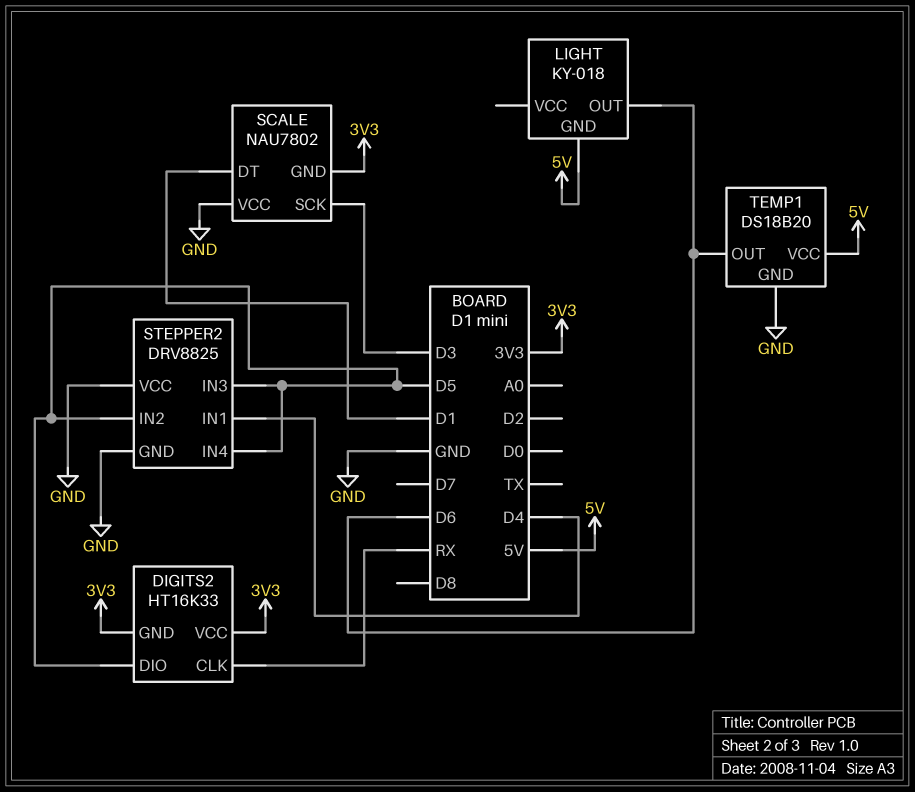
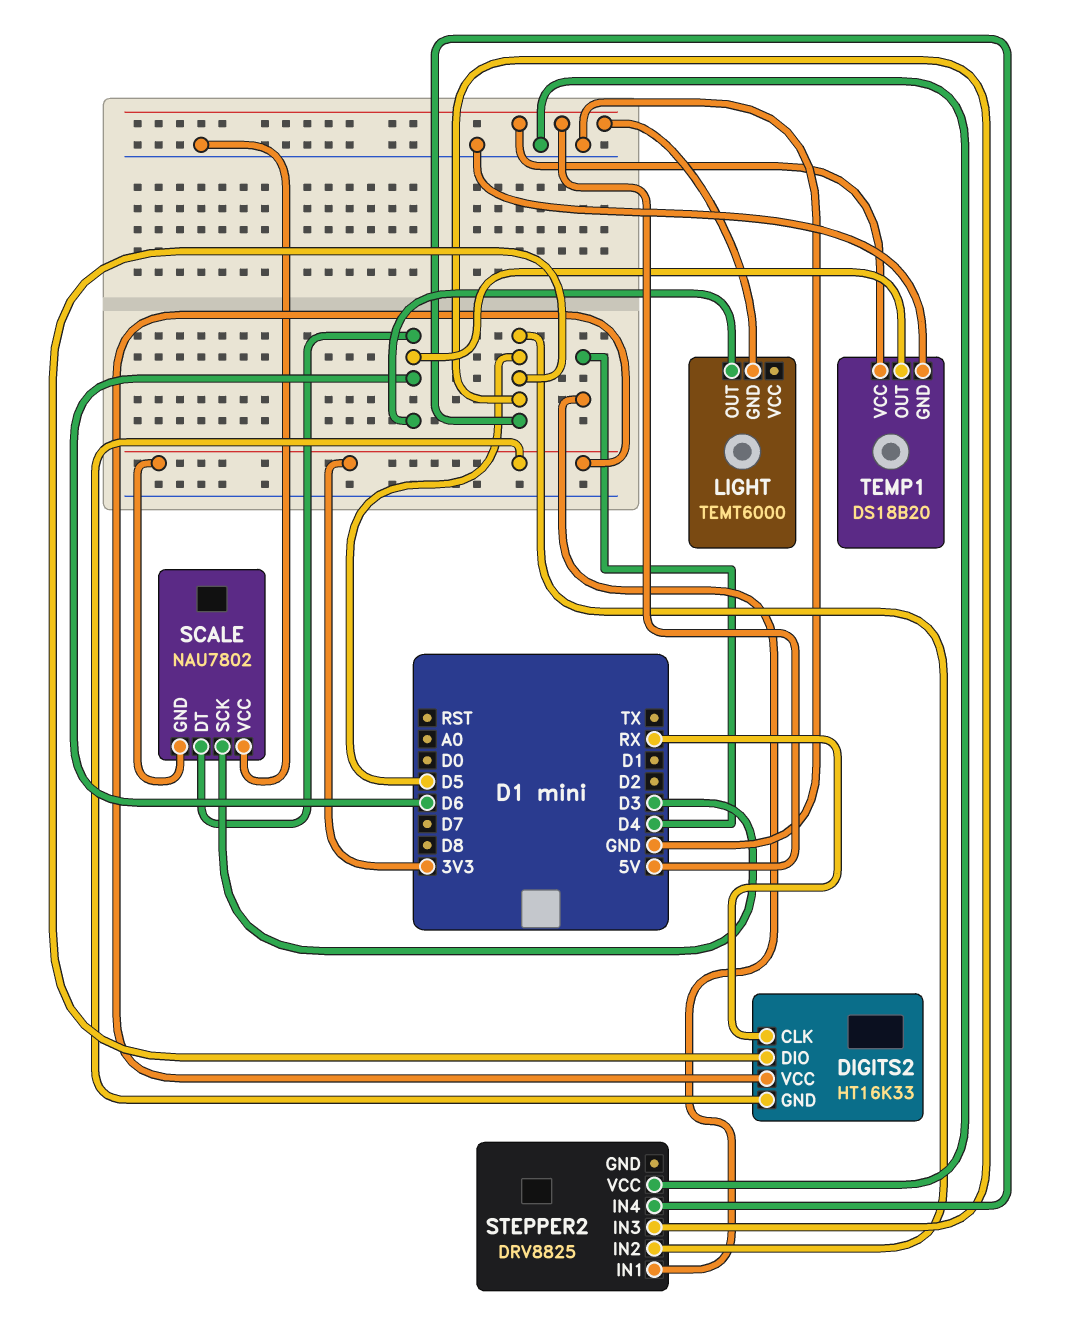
LIGHT: KY-018 -> TEMT6000
SCALE pin DT: D1 -> D6
STEPPER2 pin GND: GND -> none

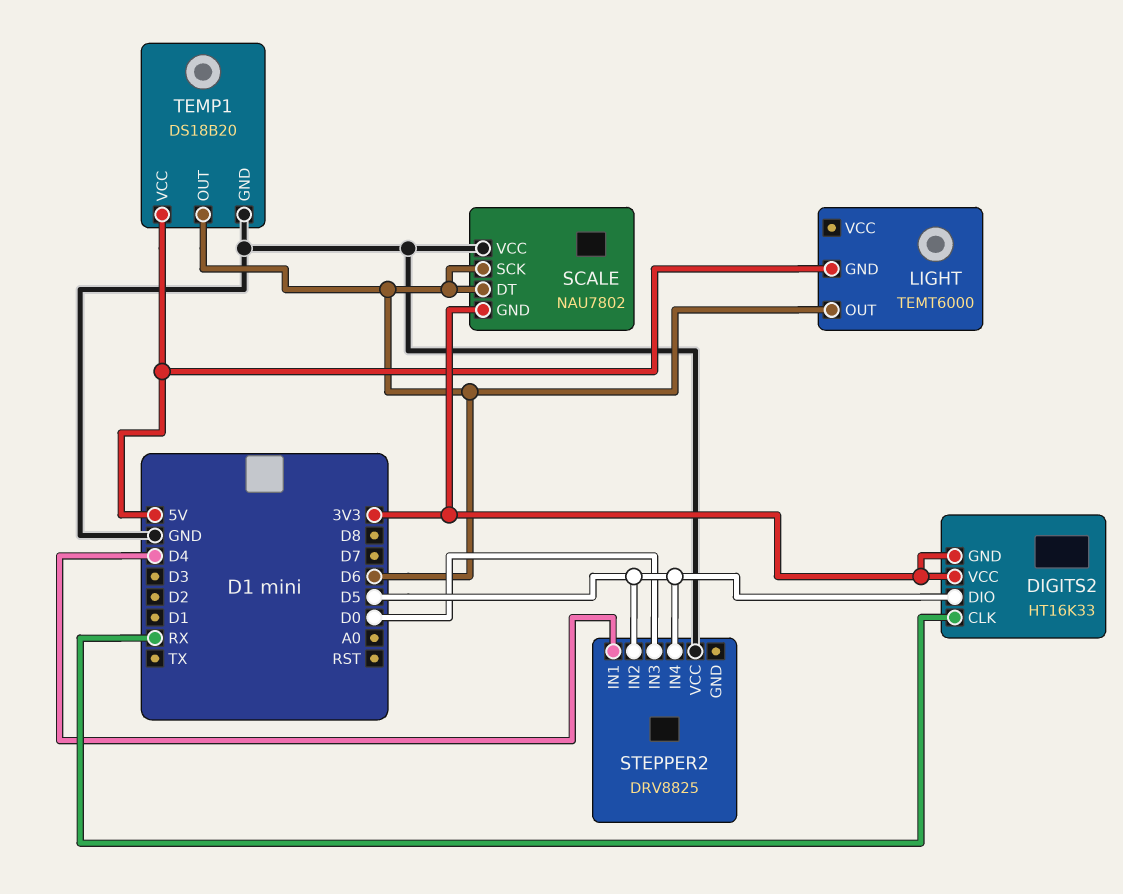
SCALE pin SCK: D3 -> D6
STEPPER2 pin IN3: D5 -> D0

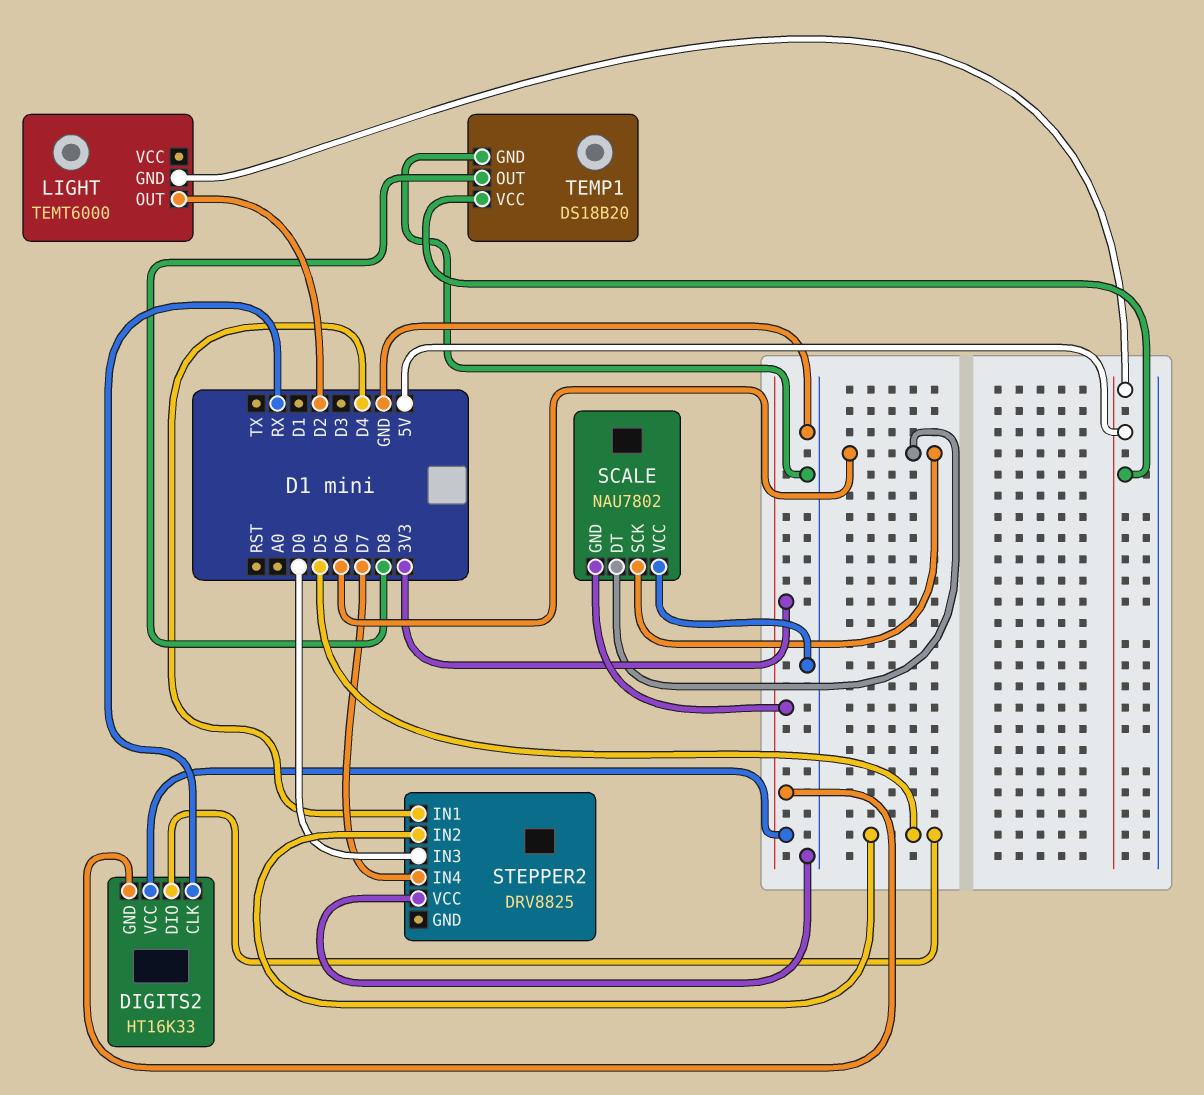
LIGHT pin OUT: D6 -> D2
STEPPER2 pin IN4: D5 -> D7
TEMP1 pin OUT: D6 -> D8

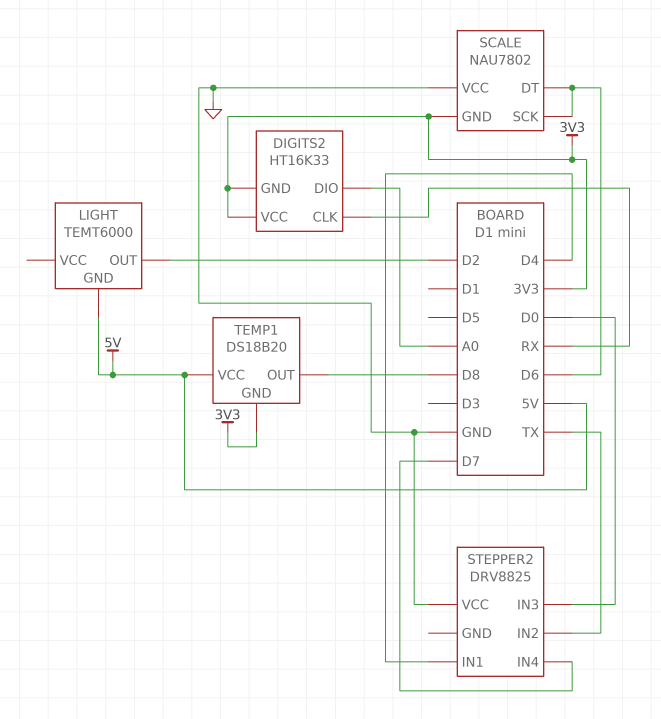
DIGITS2 pin DIO: D5 -> A0
STEPPER2 pin IN2: D5 -> TX
TEMP1 pin GND: GND -> 3V3

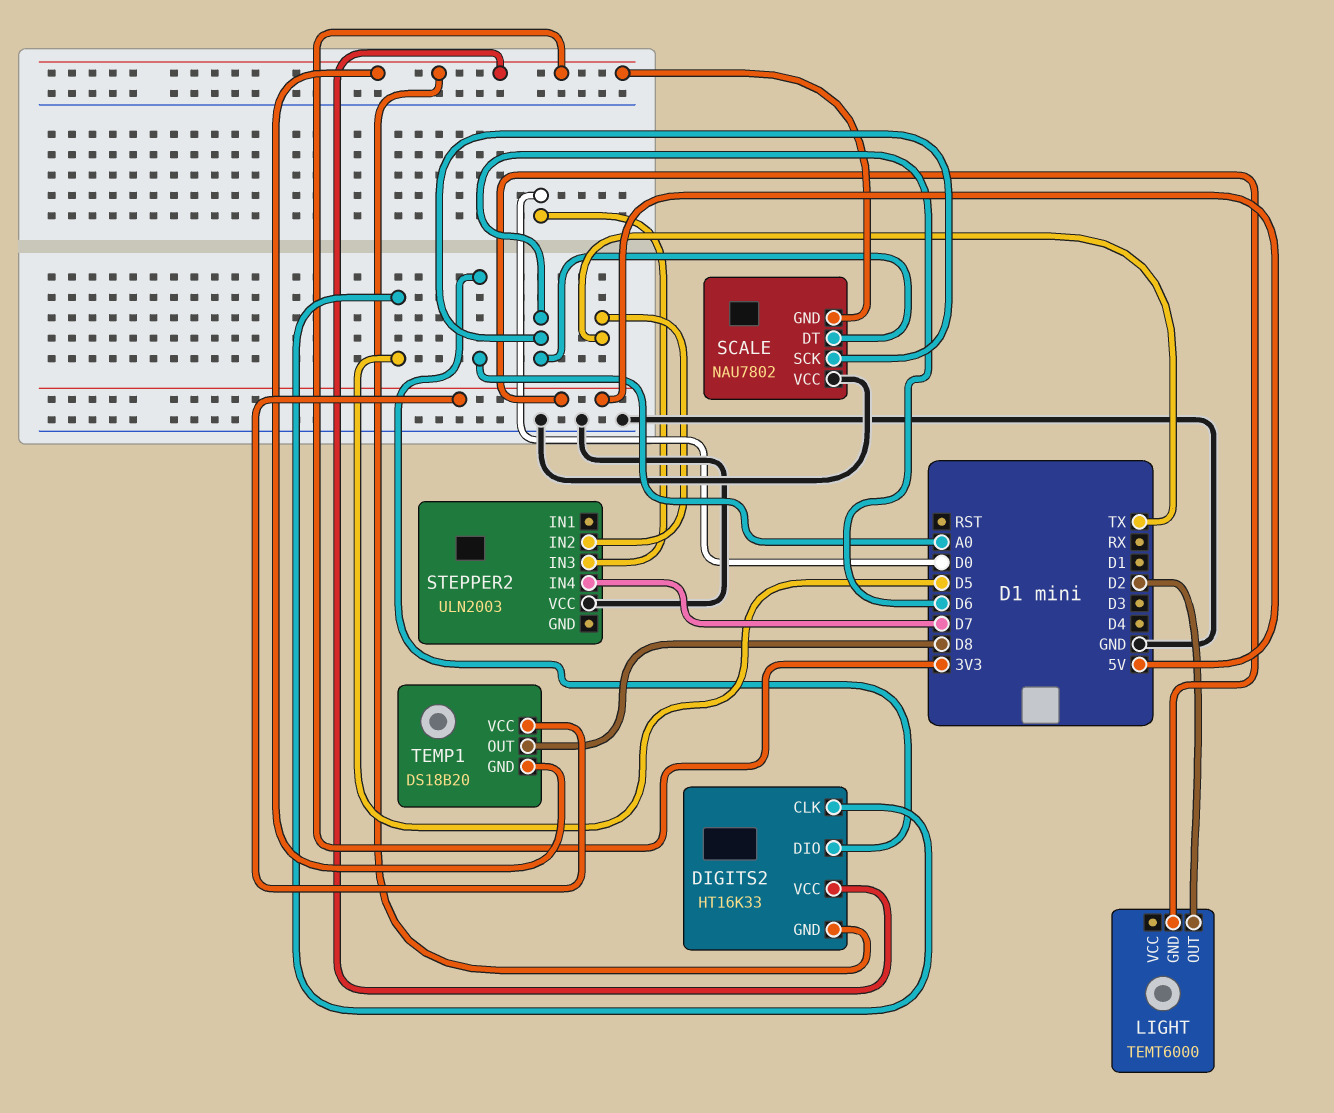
DIGITS2 pin CLK: RX -> D5
STEPPER2: DRV8825 -> ULN2003
STEPPER2 pin IN1: D4 -> none

